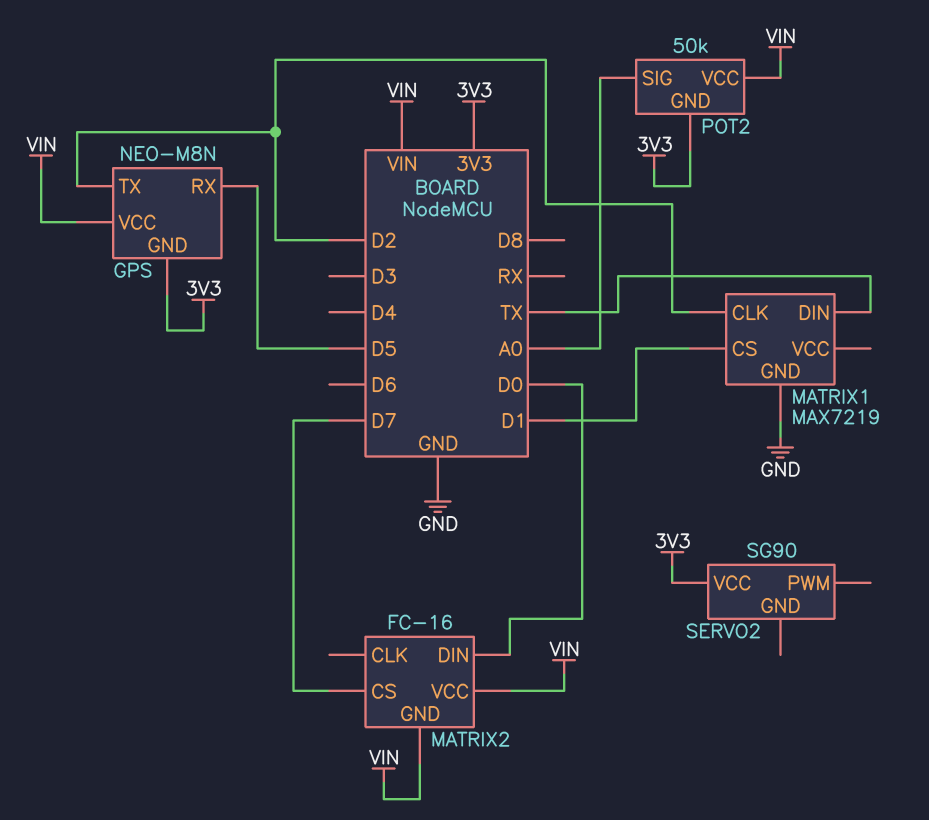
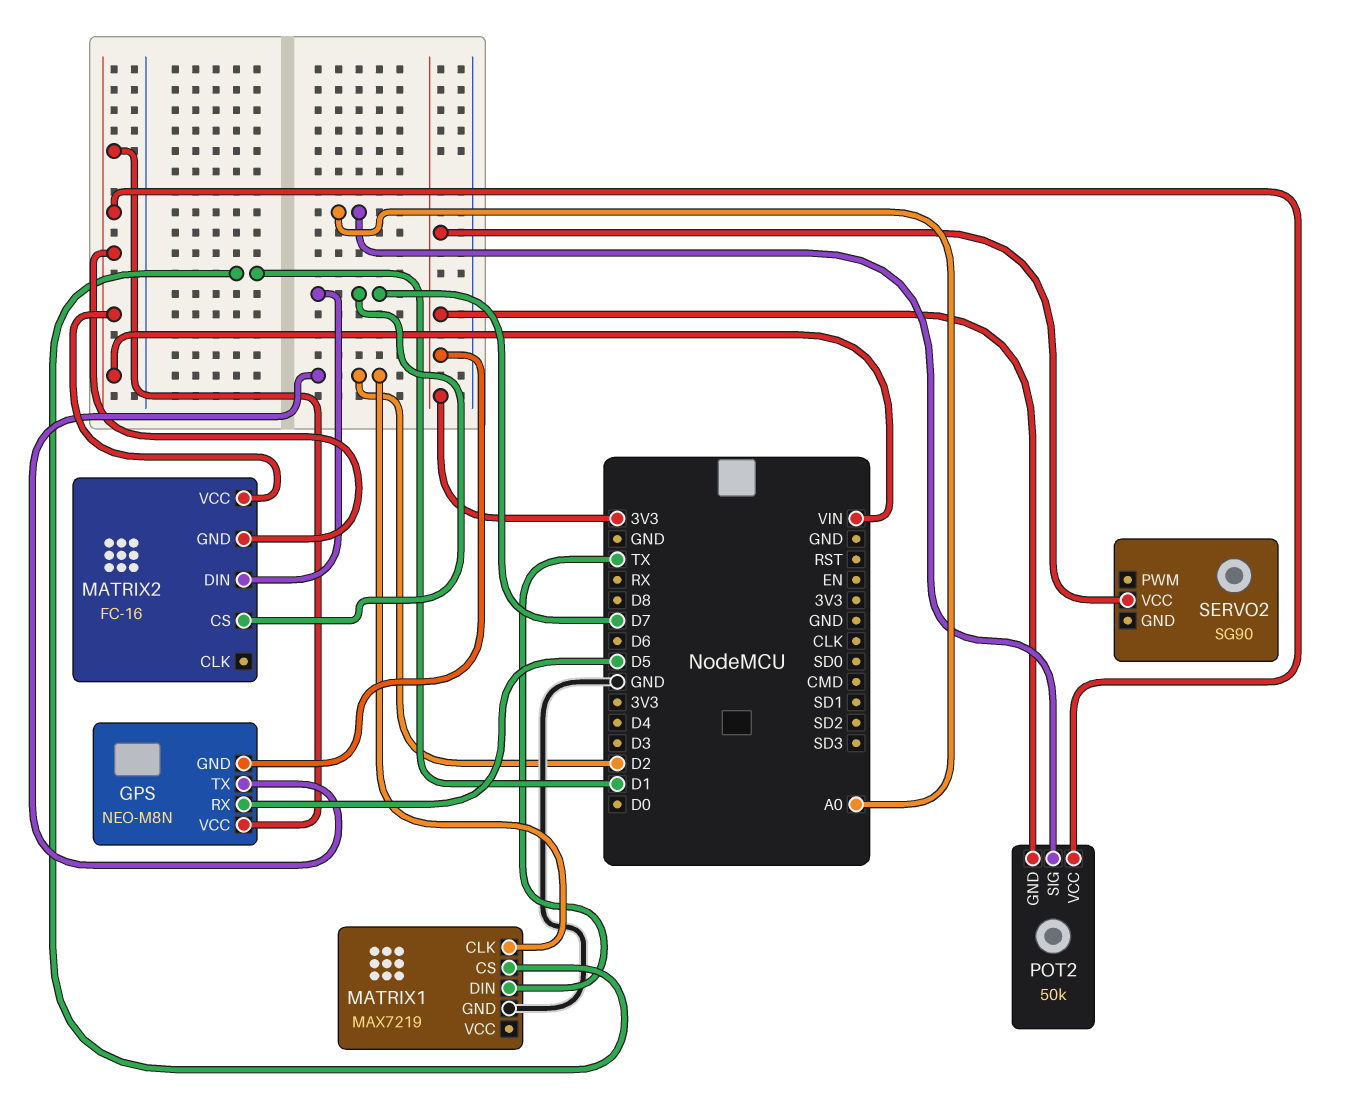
MATRIX2 pin DIN: D0 -> D7

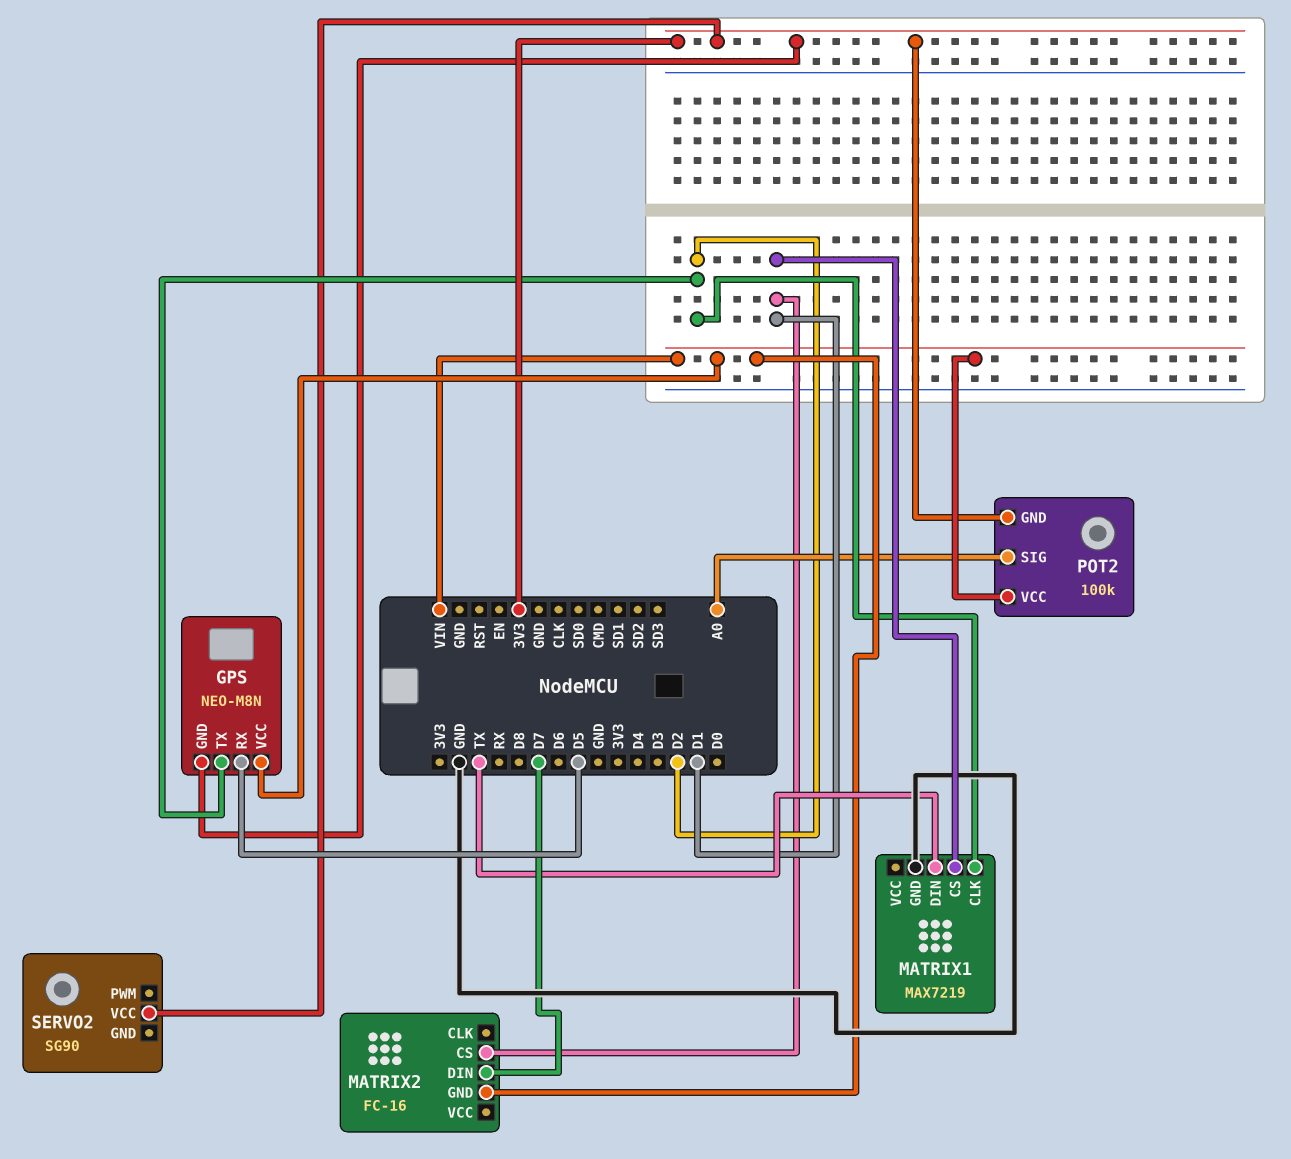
MATRIX2 pin CS: D7 -> D1
MATRIX2 pin VCC: VIN -> none
POT2: 50k -> 100k

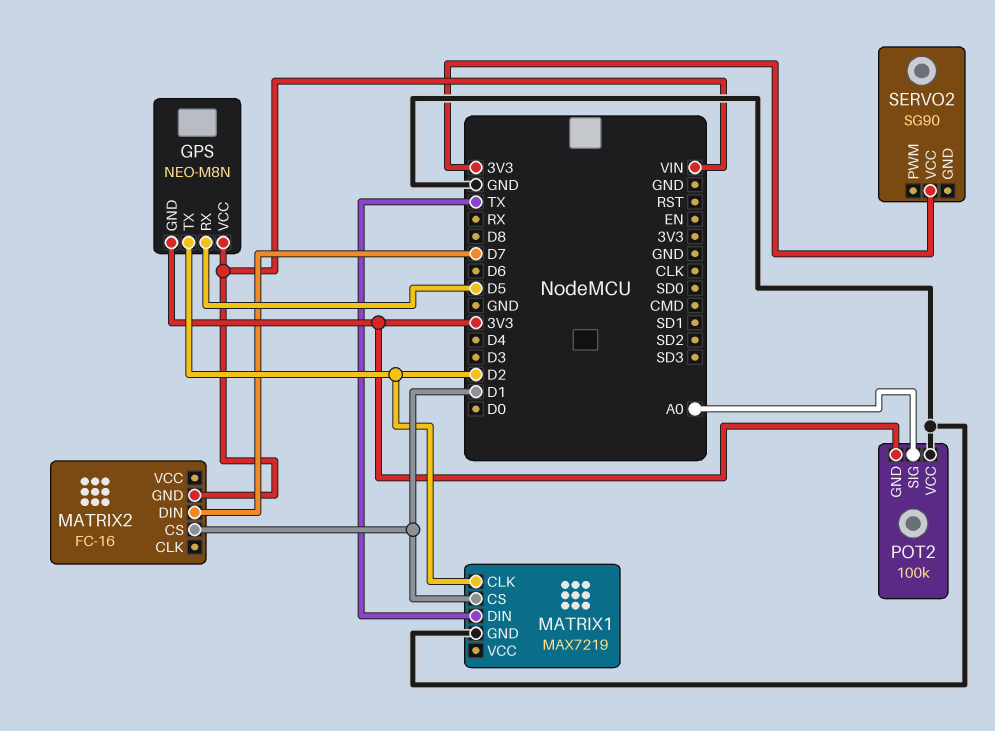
POT2 pin VCC: VIN -> GND

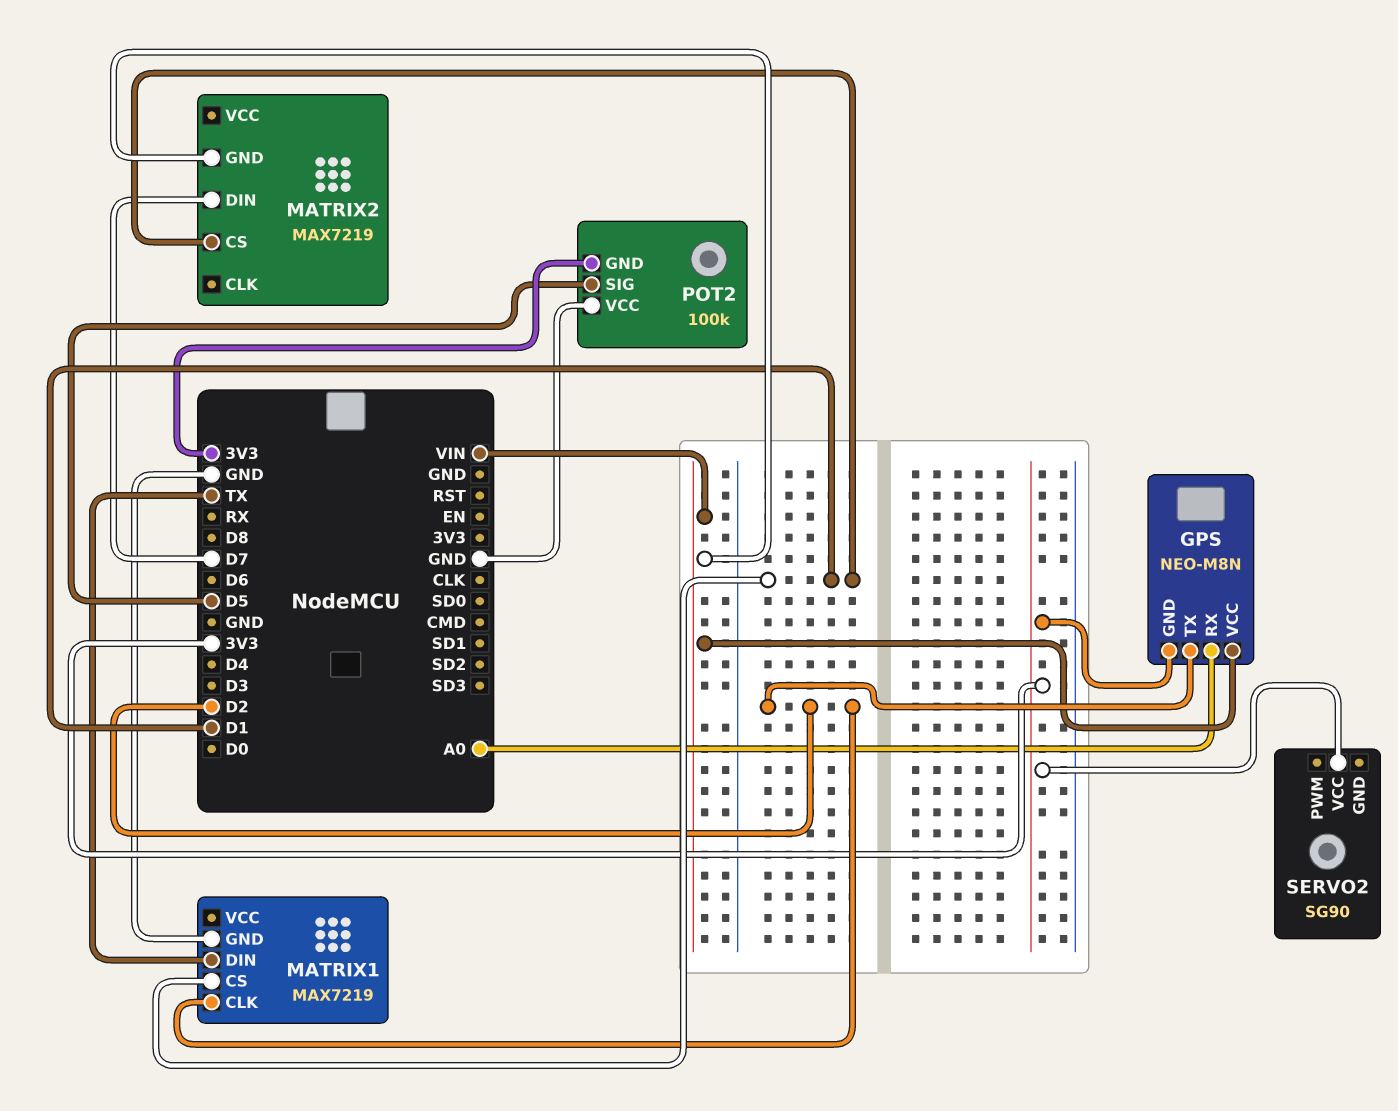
GPS pin RX: D5 -> A0
MATRIX2: FC-16 -> MAX7219
POT2 pin SIG: A0 -> D5

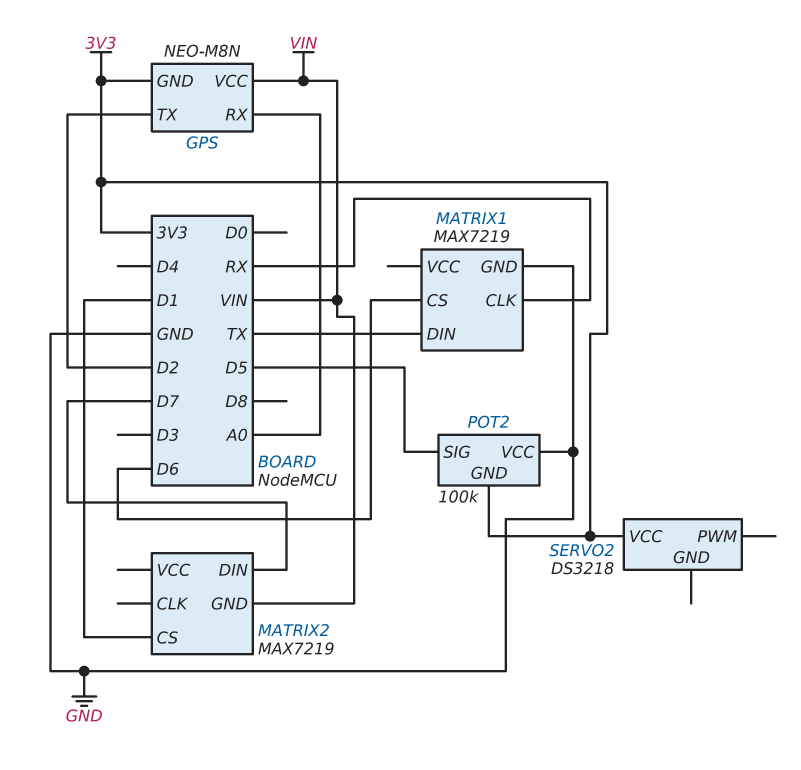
MATRIX1 pin CLK: D2 -> RX
MATRIX1 pin CS: D1 -> D6
SERVO2: SG90 -> DS3218

